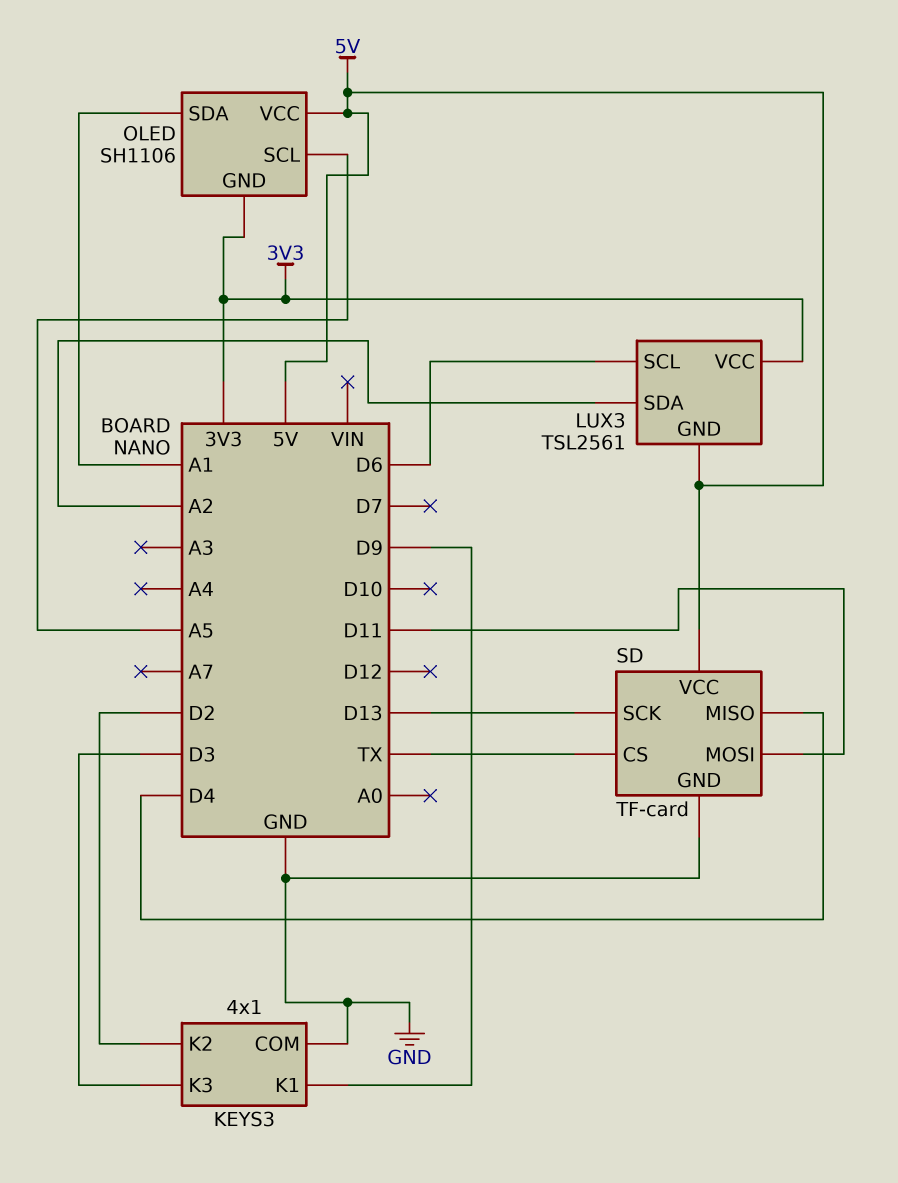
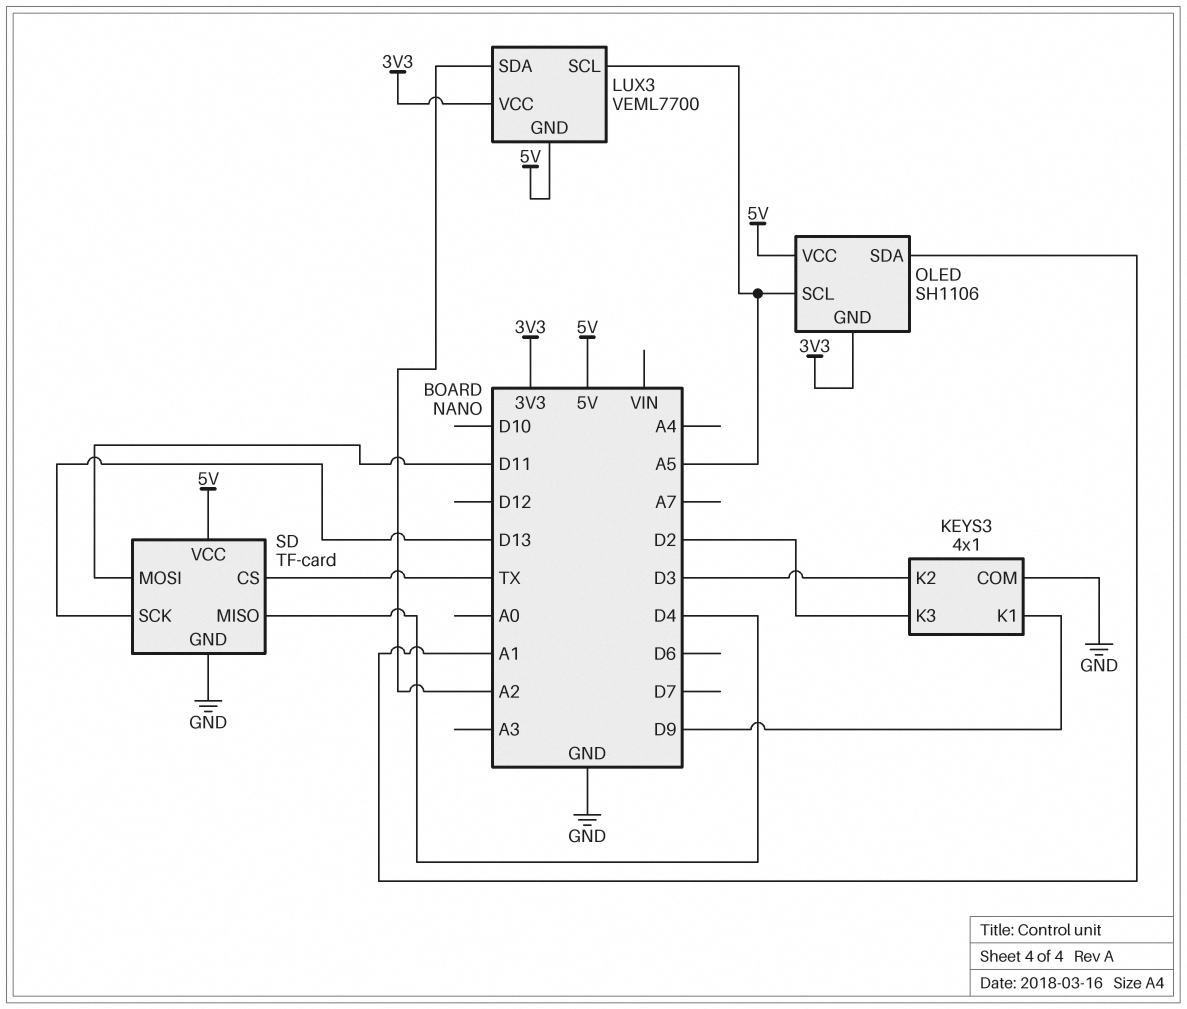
KEYS3 pin K2: D2 -> D3
KEYS3 pin K3: D3 -> D2
LUX3: TSL2561 -> VEML7700
LUX3 pin SCL: D6 -> A5

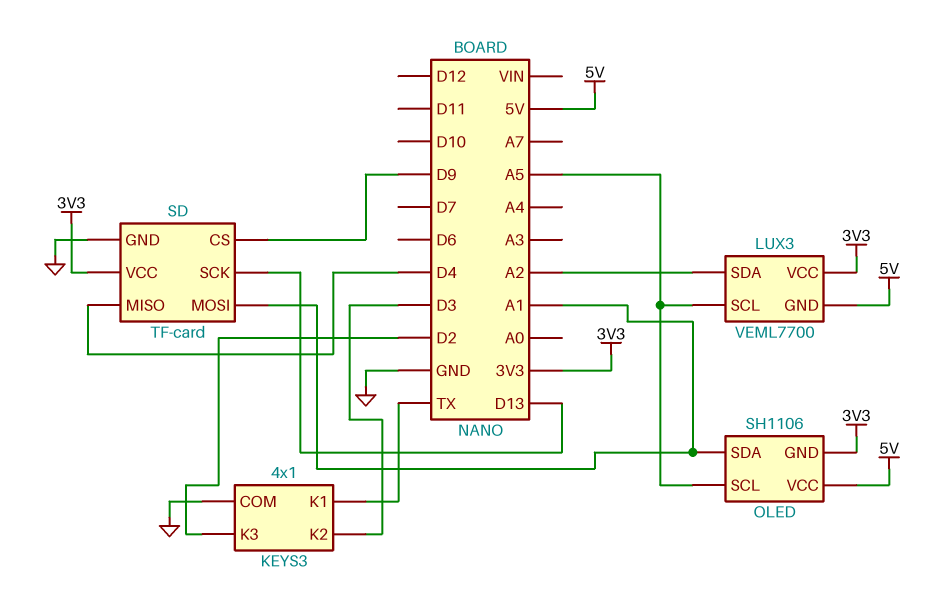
KEYS3 pin K1: D9 -> TX
SD pin CS: TX -> D9
SD pin MOSI: D11 -> A1
SD pin VCC: 5V -> 3V3

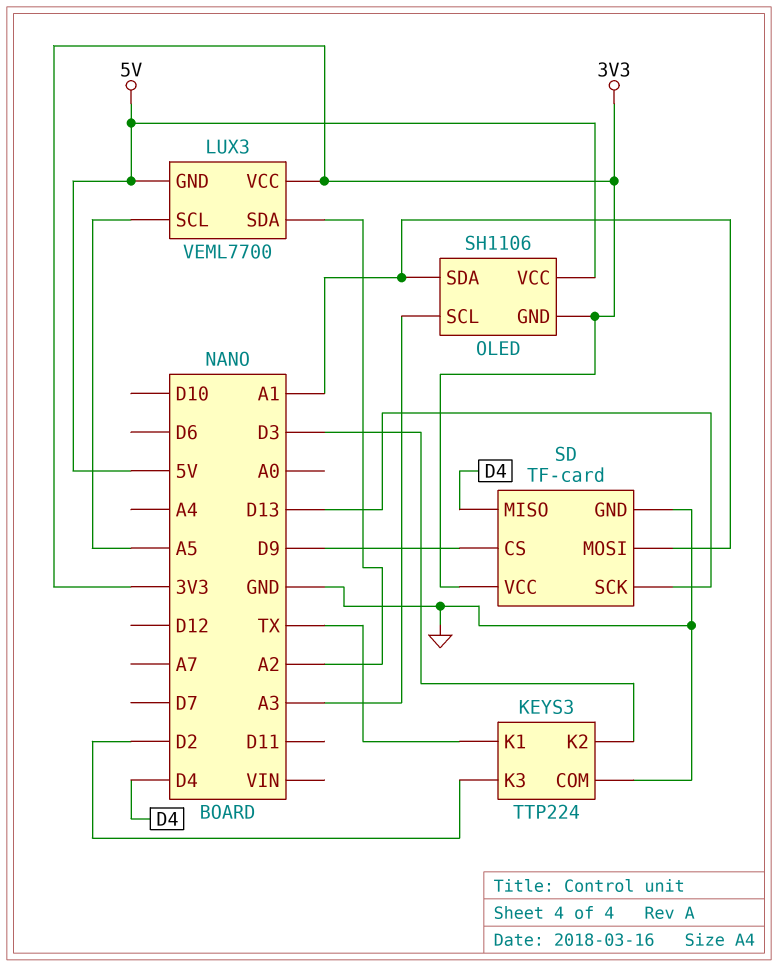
KEYS3: 4x1 -> TTP224
OLED pin SCL: A5 -> A3

